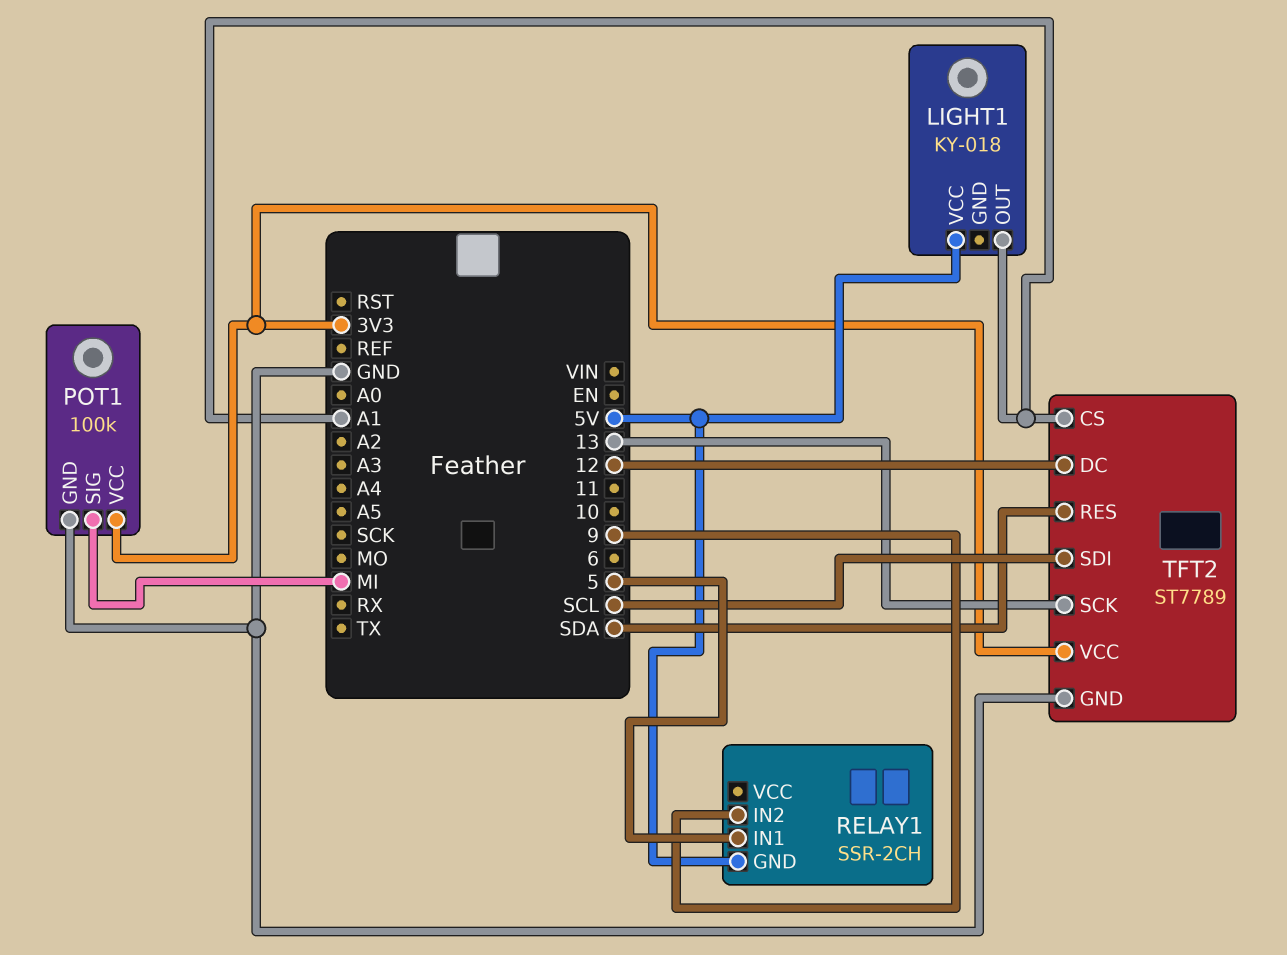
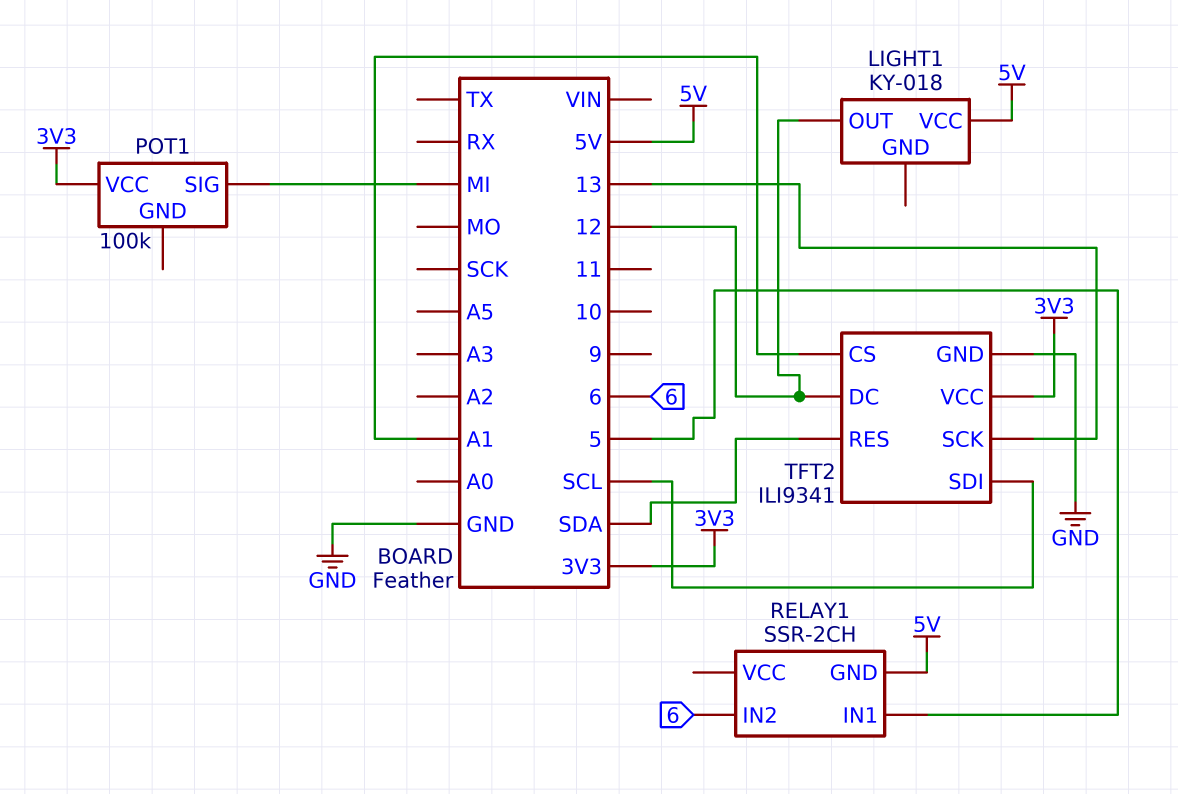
LIGHT1 pin OUT: A1 -> 12
POT1 pin GND: GND -> none
RELAY1 pin IN2: 9 -> 6
TFT2: ST7789 -> ILI9341

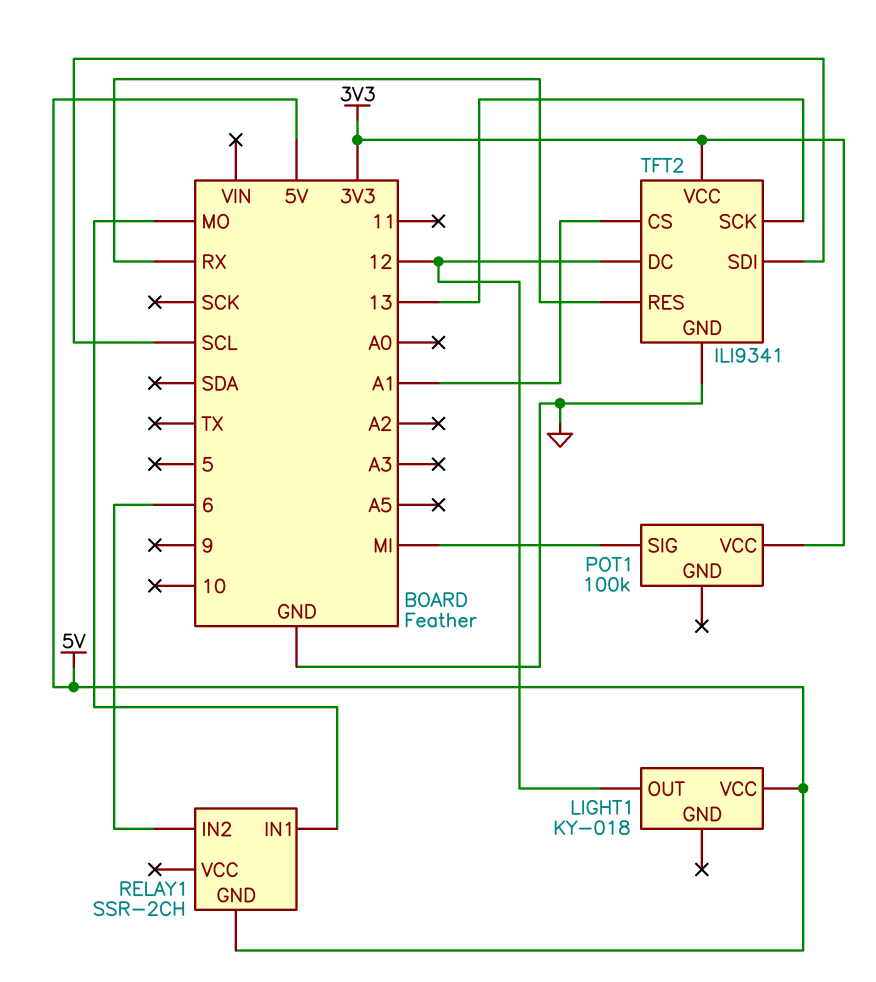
RELAY1 pin IN1: 5 -> MO
TFT2 pin RES: SDA -> RX

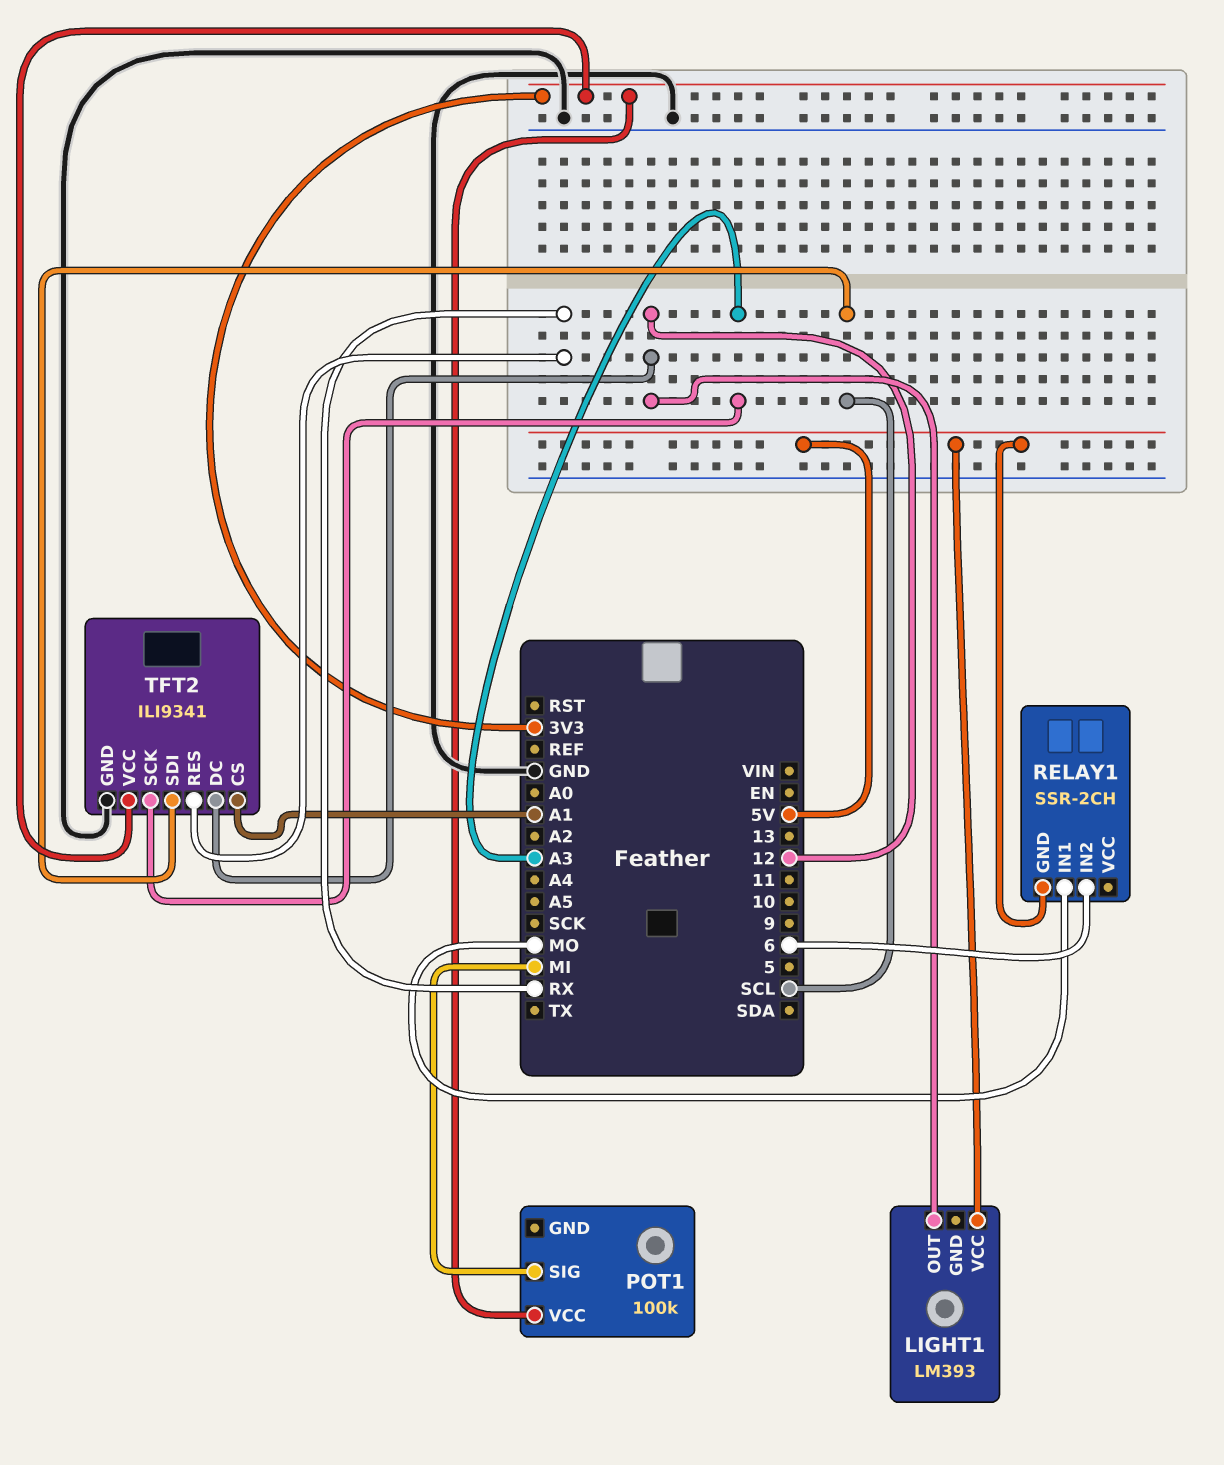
LIGHT1: KY-018 -> LM393
TFT2 pin SCK: 13 -> A3

